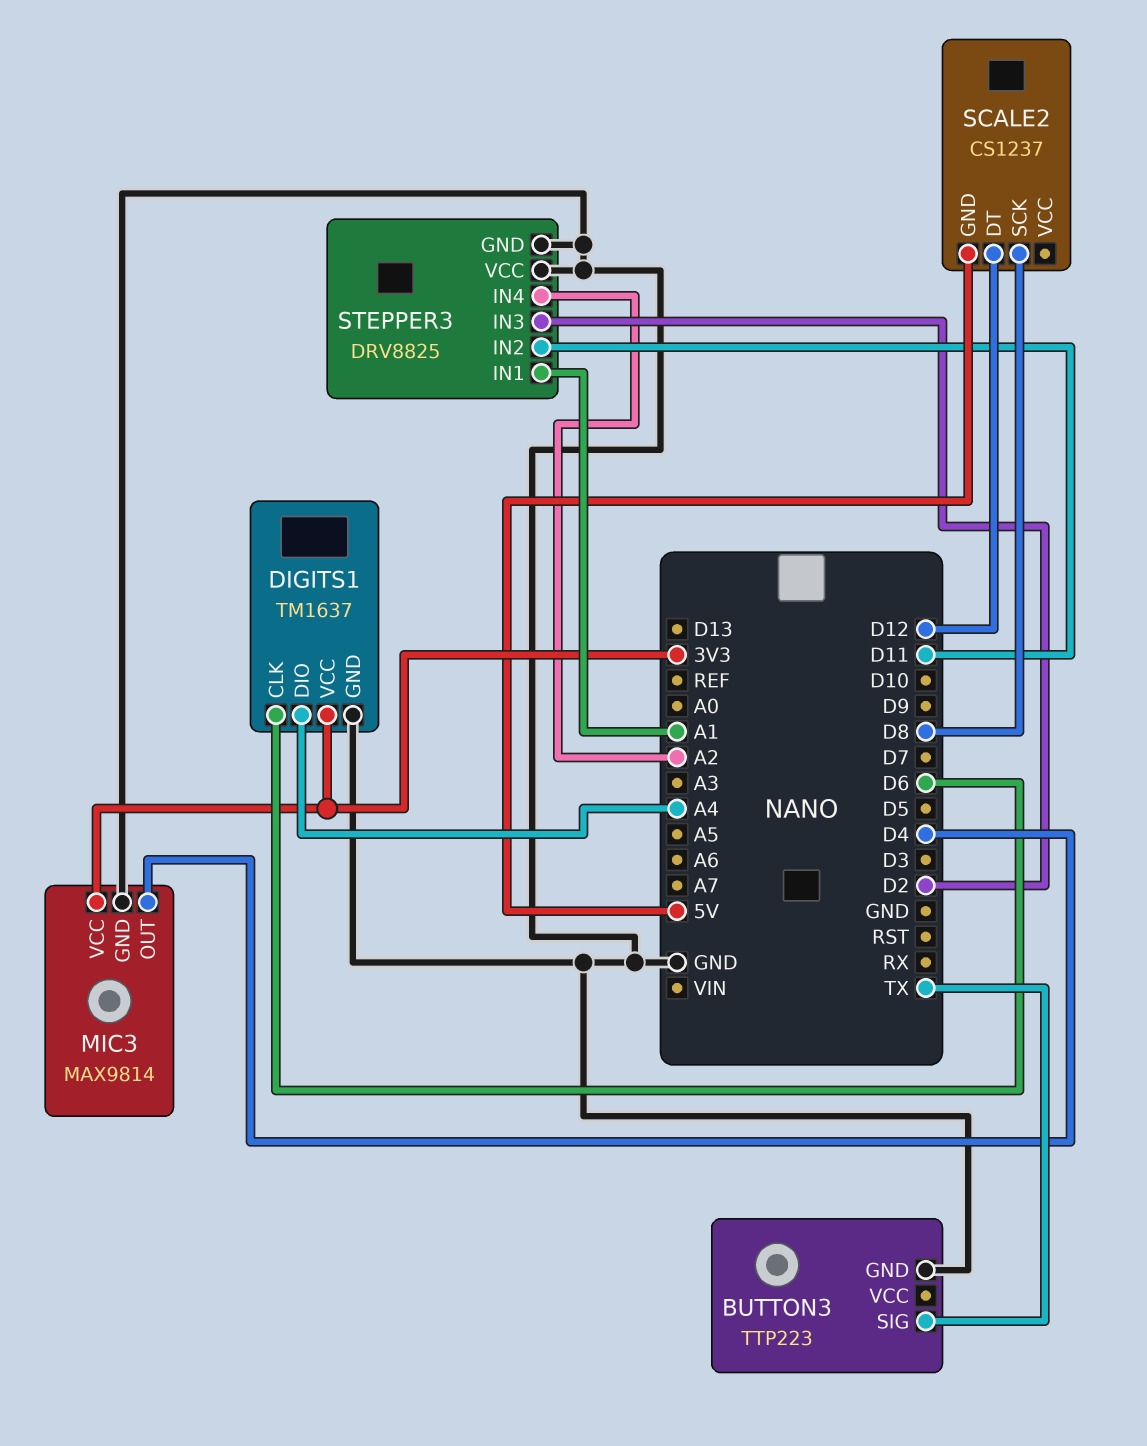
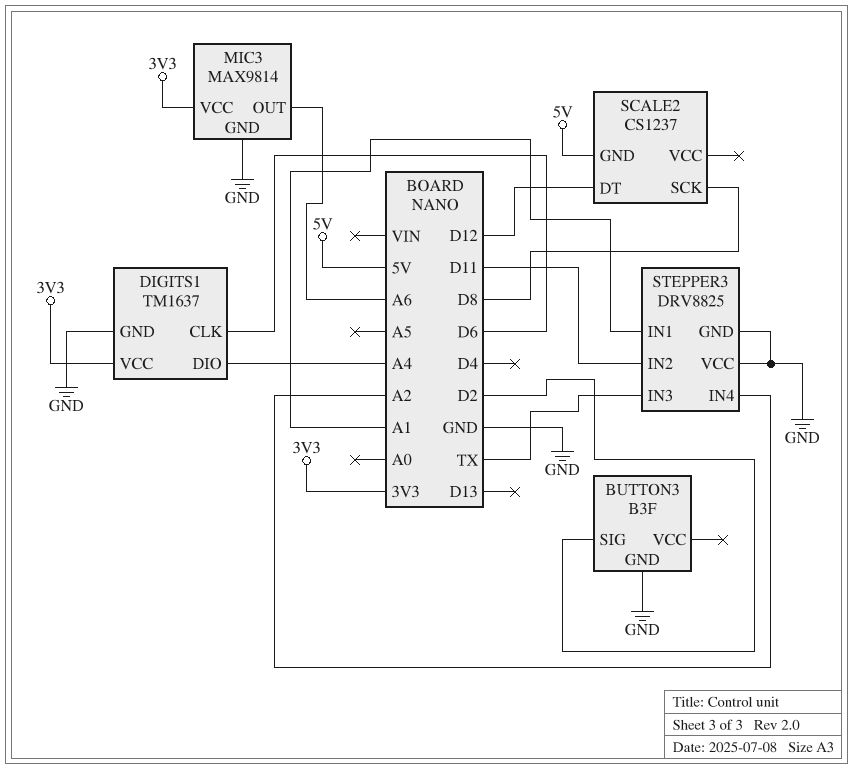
BUTTON3: TTP223 -> B3F
BUTTON3 pin SIG: TX -> D2
MIC3 pin OUT: D4 -> A6
STEPPER3 pin IN3: D2 -> TX

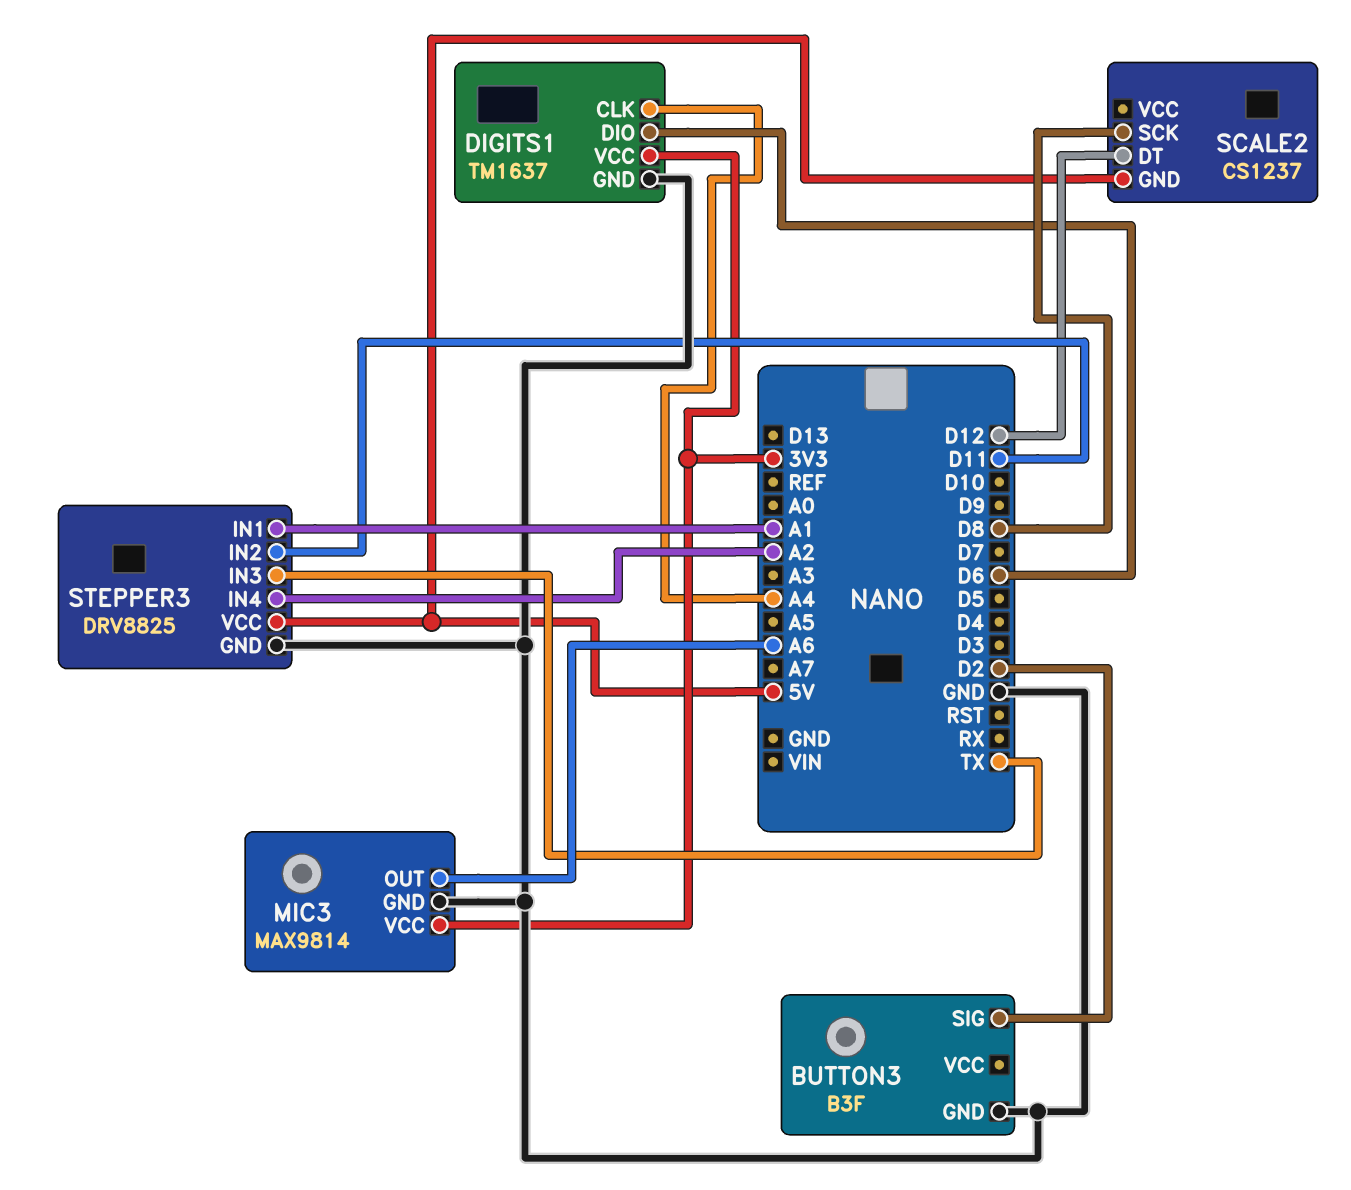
DIGITS1 pin CLK: D6 -> A4
DIGITS1 pin DIO: A4 -> D6
STEPPER3 pin VCC: GND -> 5V

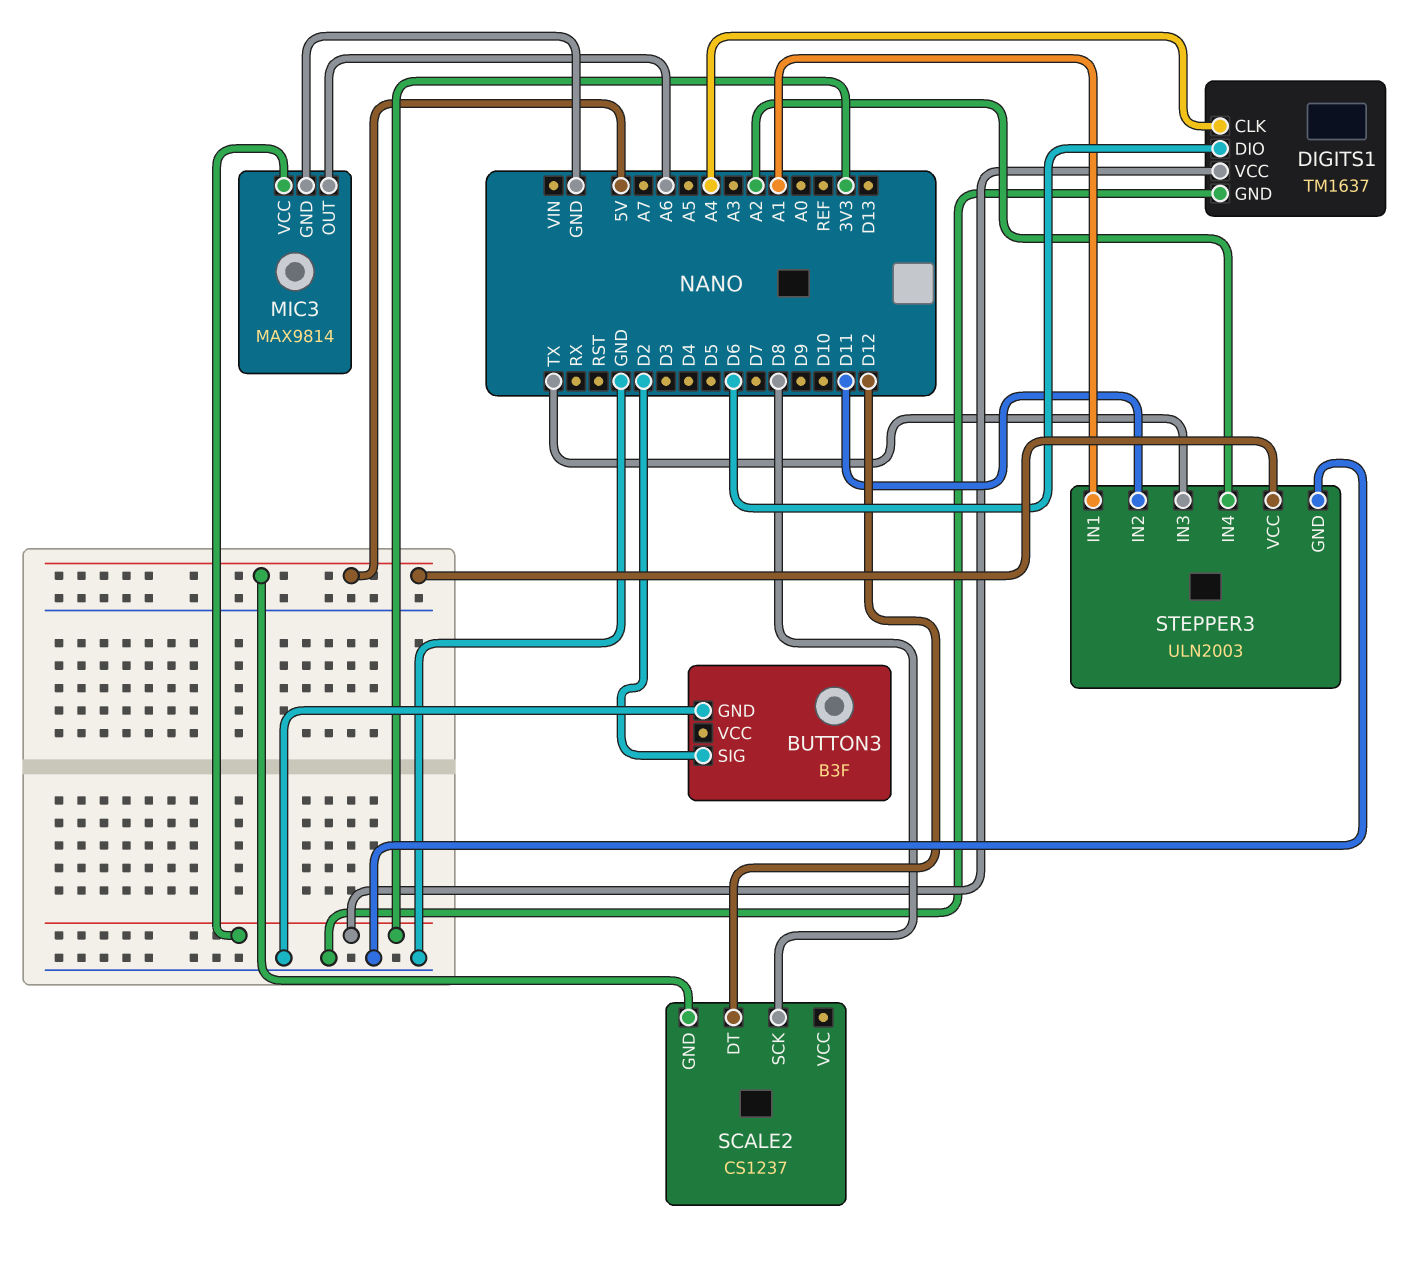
STEPPER3: DRV8825 -> ULN2003

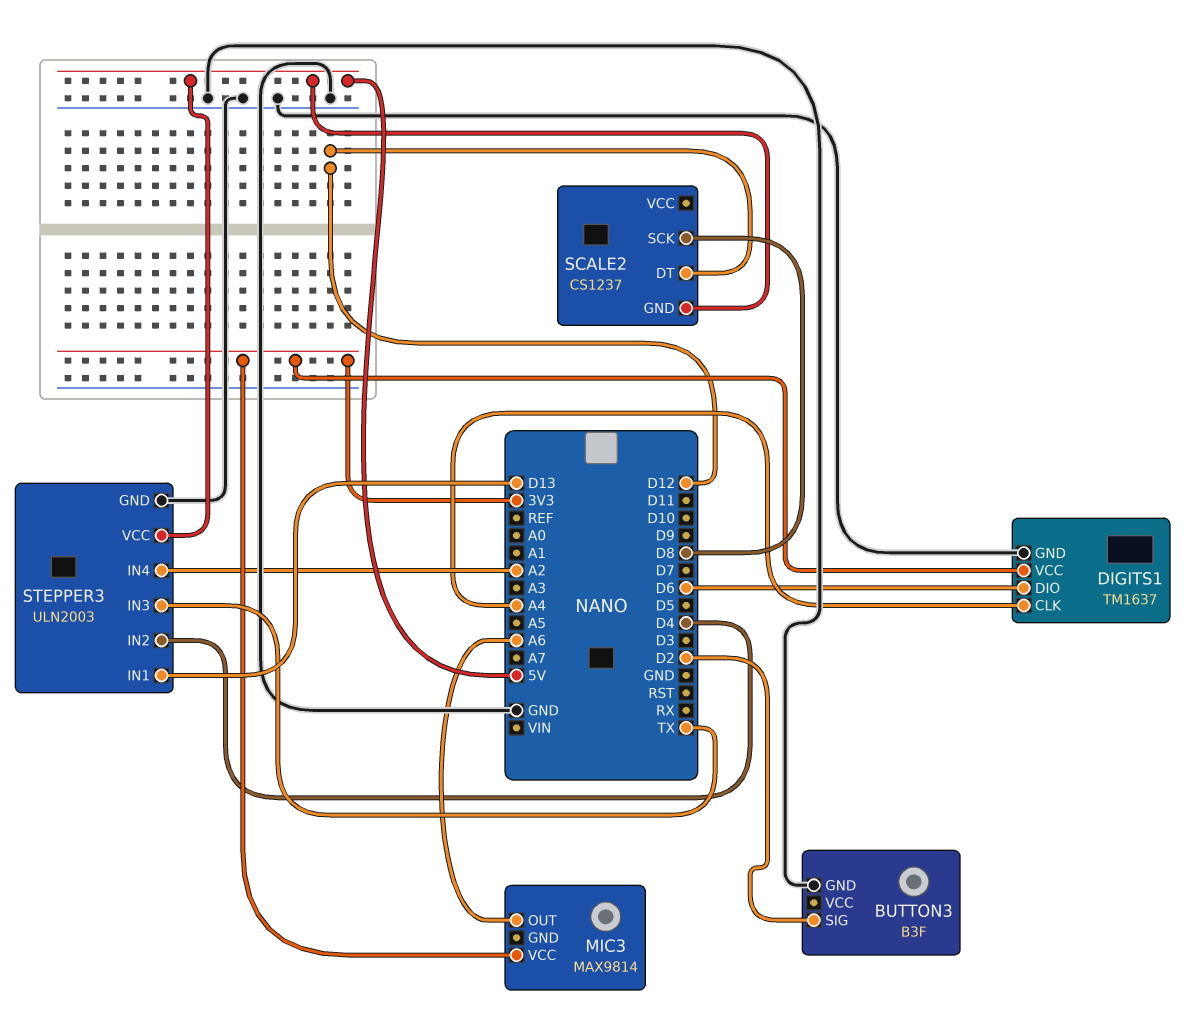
MIC3 pin GND: GND -> none
STEPPER3 pin IN1: A1 -> D13
STEPPER3 pin IN2: D11 -> D4

